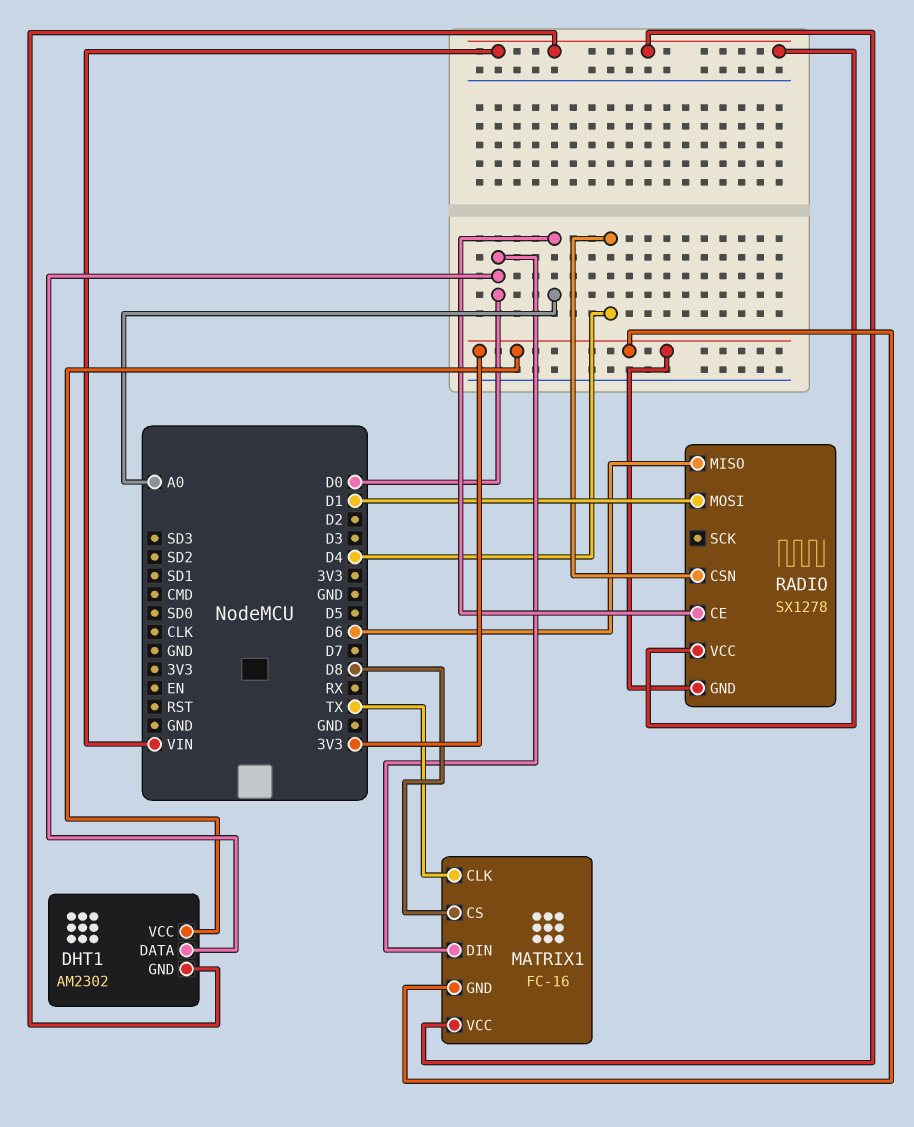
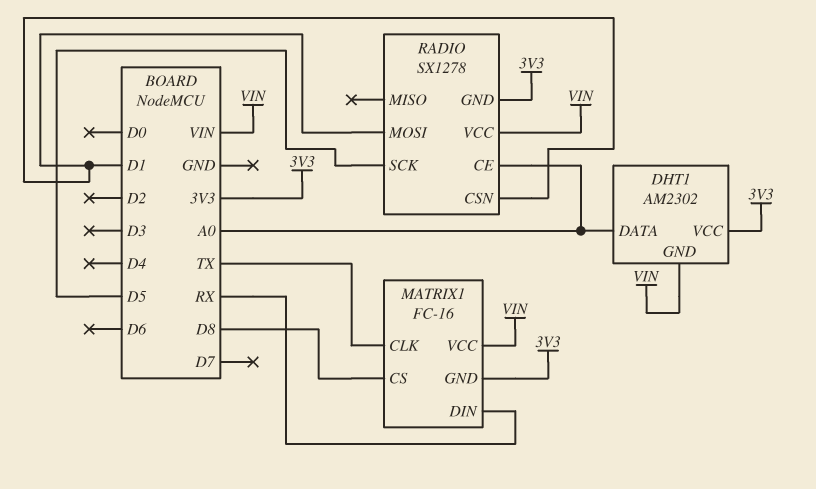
DHT1 pin DATA: D0 -> A0
MATRIX1 pin DIN: D0 -> RX
RADIO pin CSN: D4 -> D1
RADIO pin MISO: D6 -> none
RADIO pin SCK: none -> D5

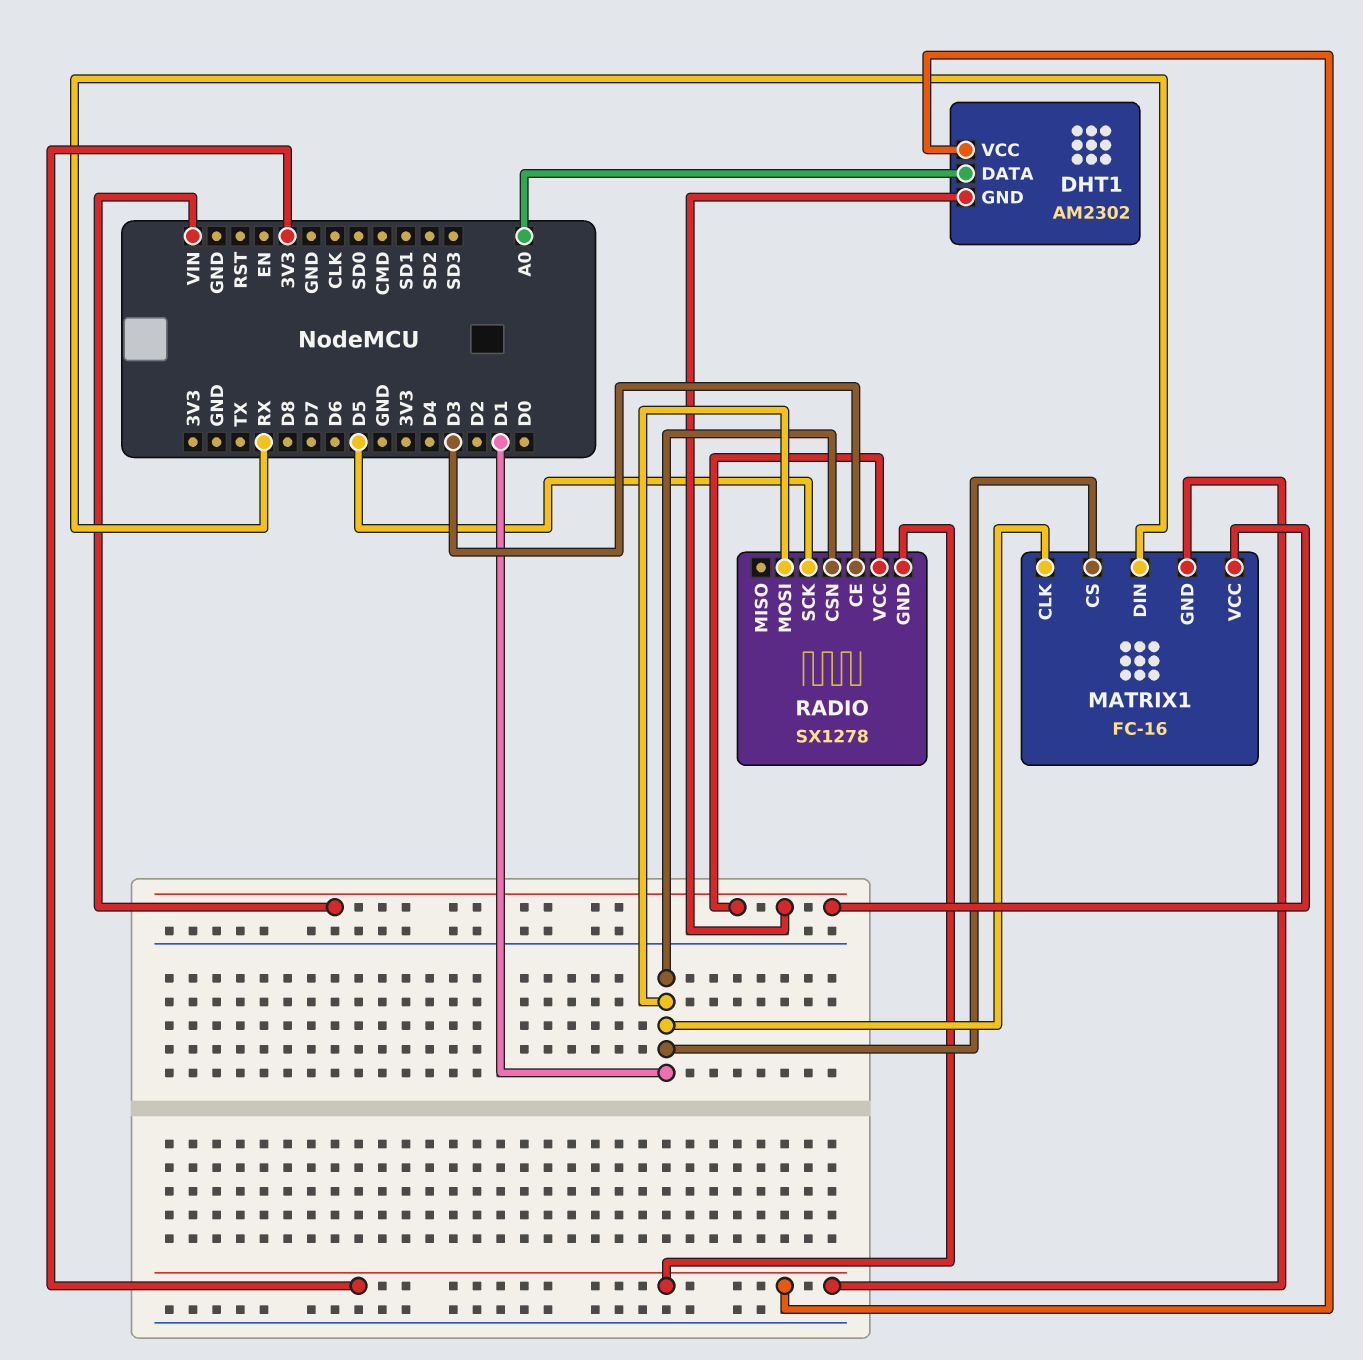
MATRIX1 pin CLK: TX -> D1
MATRIX1 pin CS: D8 -> D1
RADIO pin CE: A0 -> D3

